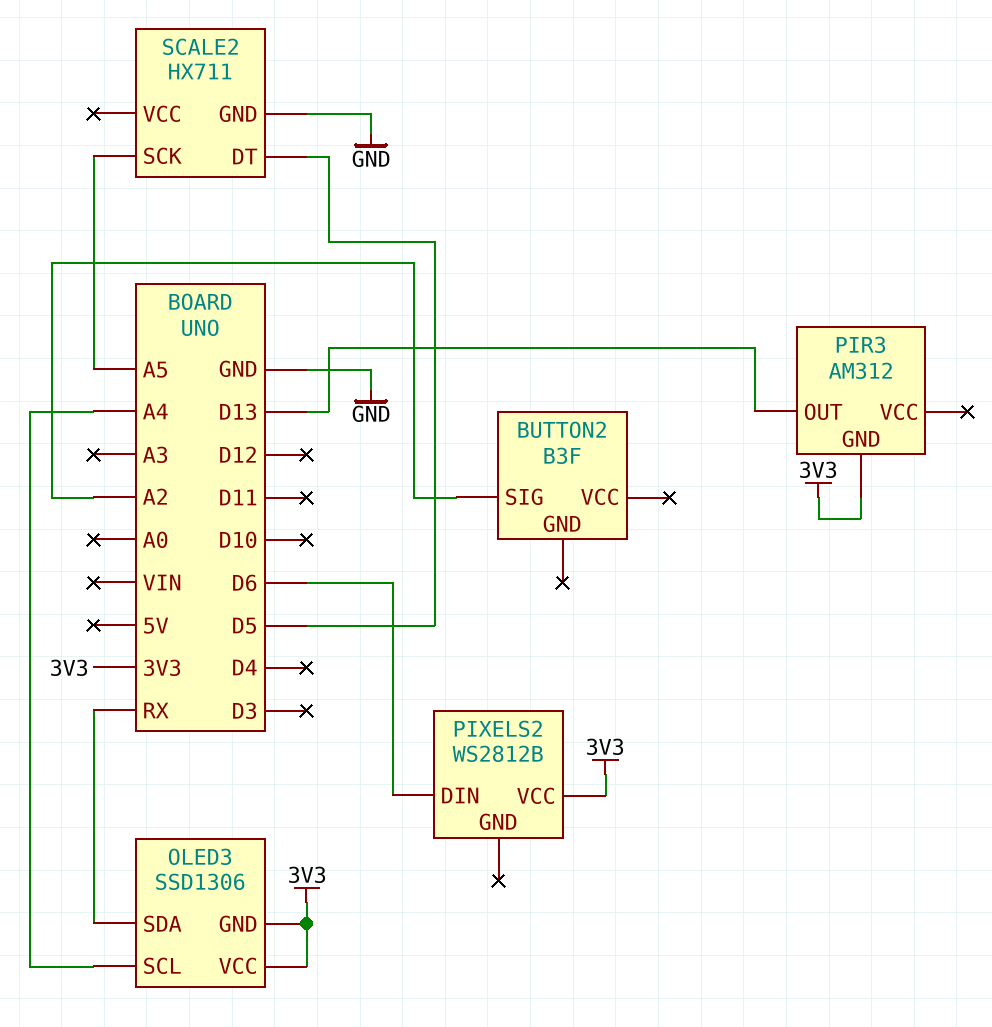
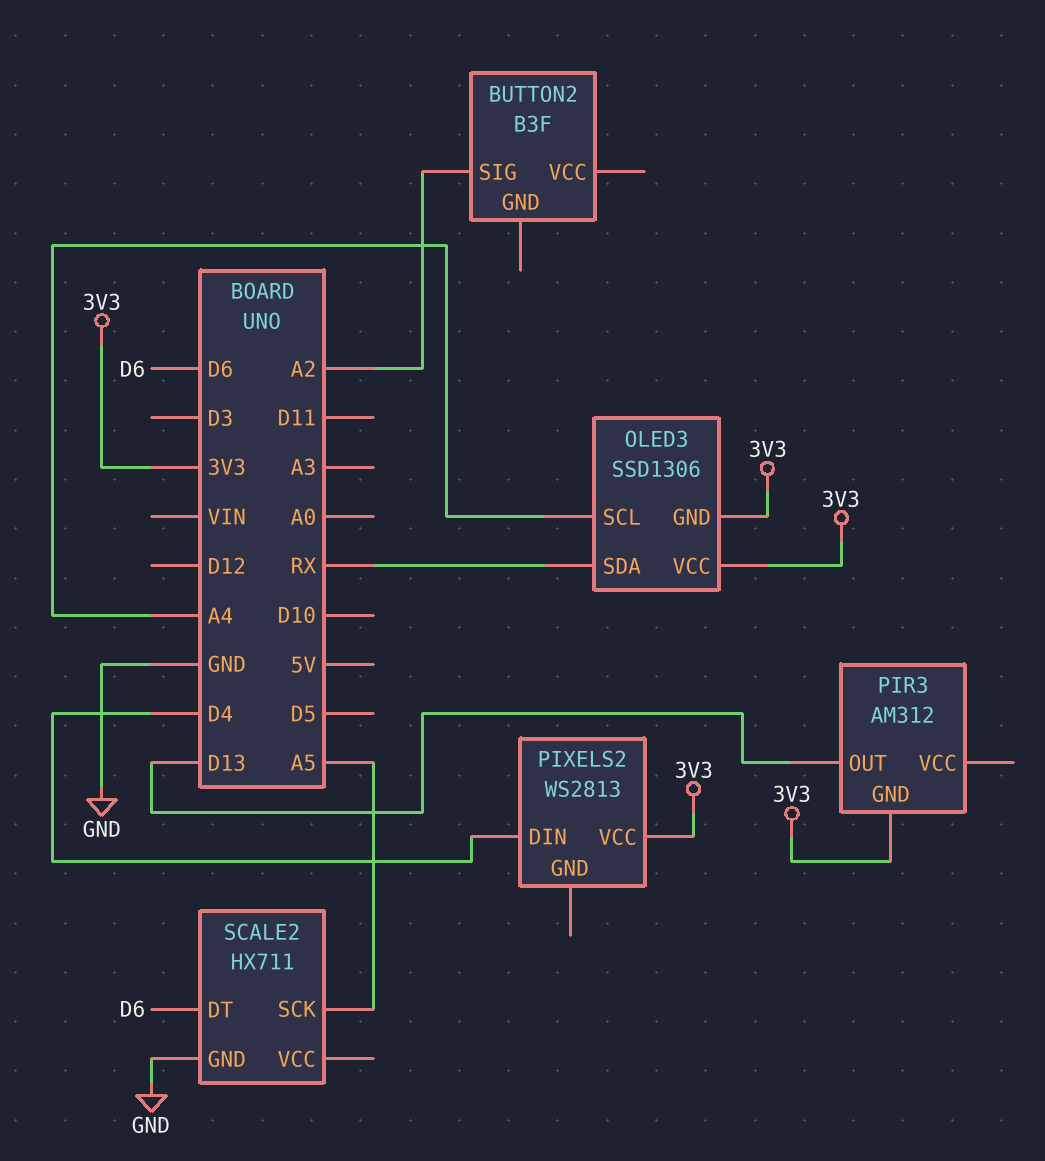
PIXELS2: WS2812B -> WS2813
PIXELS2 pin DIN: D6 -> D4
SCALE2 pin DT: D5 -> D6

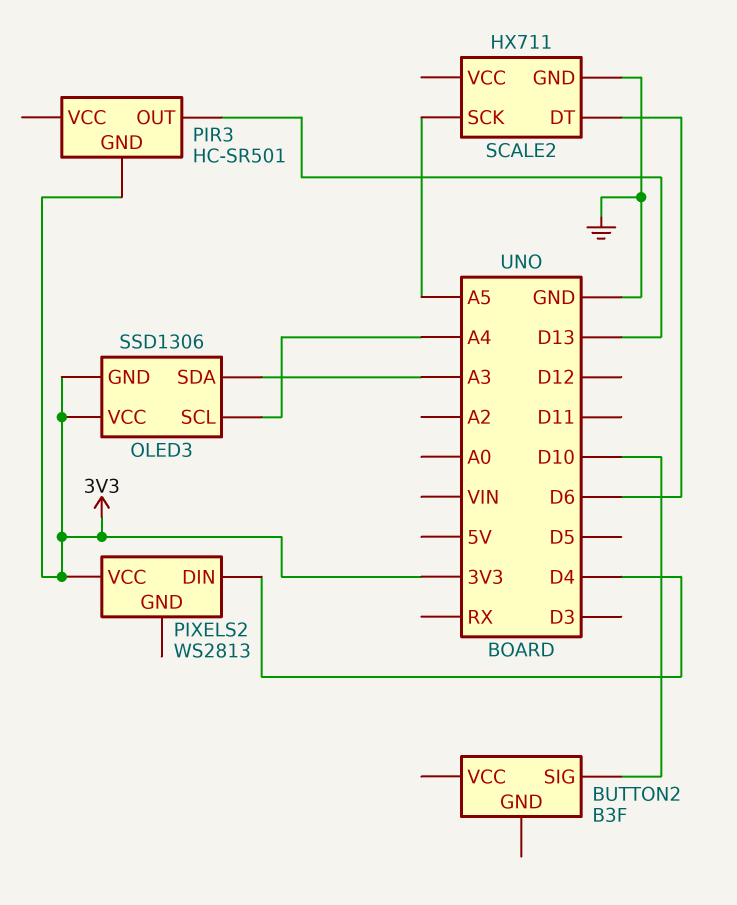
BUTTON2 pin SIG: A2 -> D10
OLED3 pin SDA: RX -> A3
PIR3: AM312 -> HC-SR501

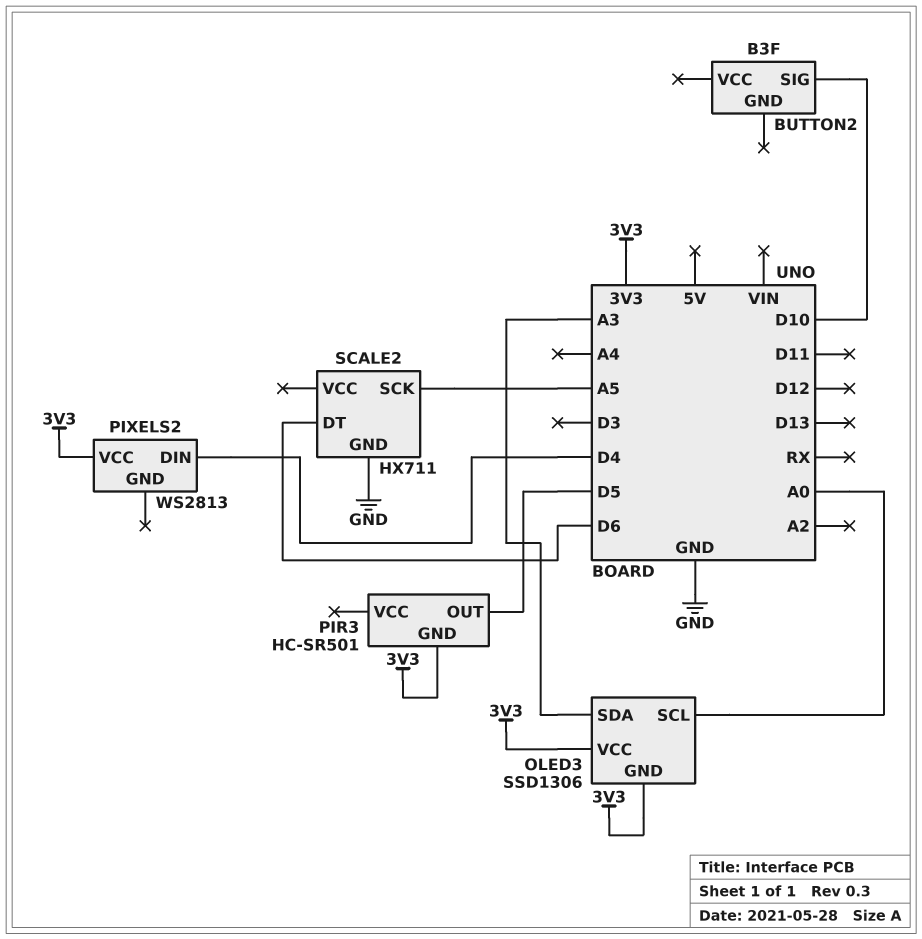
OLED3 pin SCL: A4 -> A0
PIR3 pin OUT: D13 -> D5

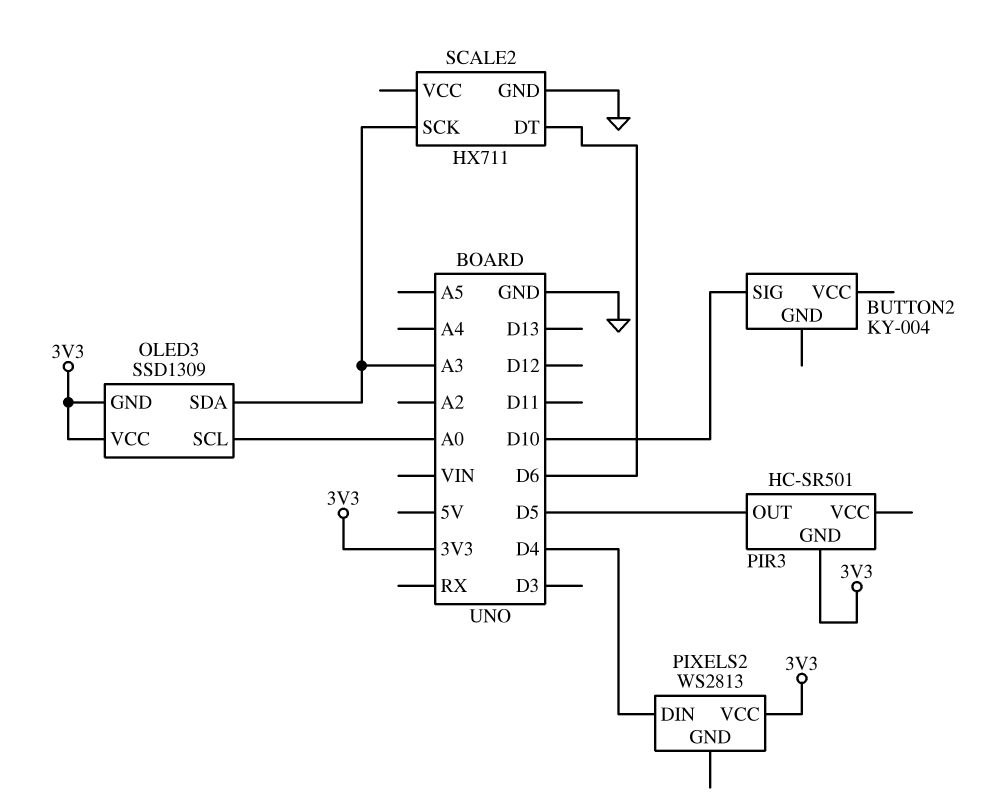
BUTTON2: B3F -> KY-004
OLED3: SSD1306 -> SSD1309
SCALE2 pin SCK: A5 -> A3

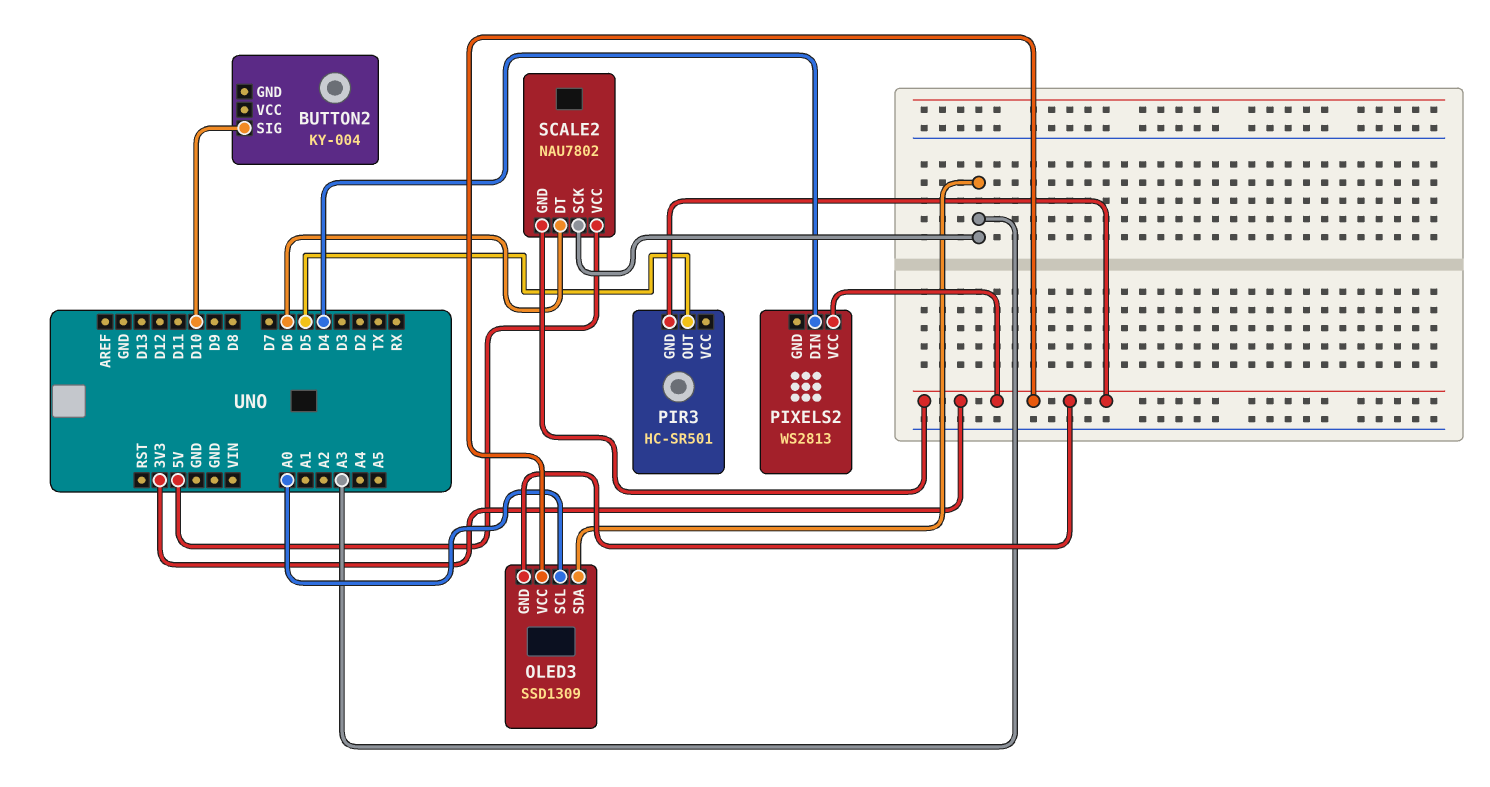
SCALE2: HX711 -> NAU7802
SCALE2 pin GND: GND -> 3V3
SCALE2 pin VCC: none -> 5V

